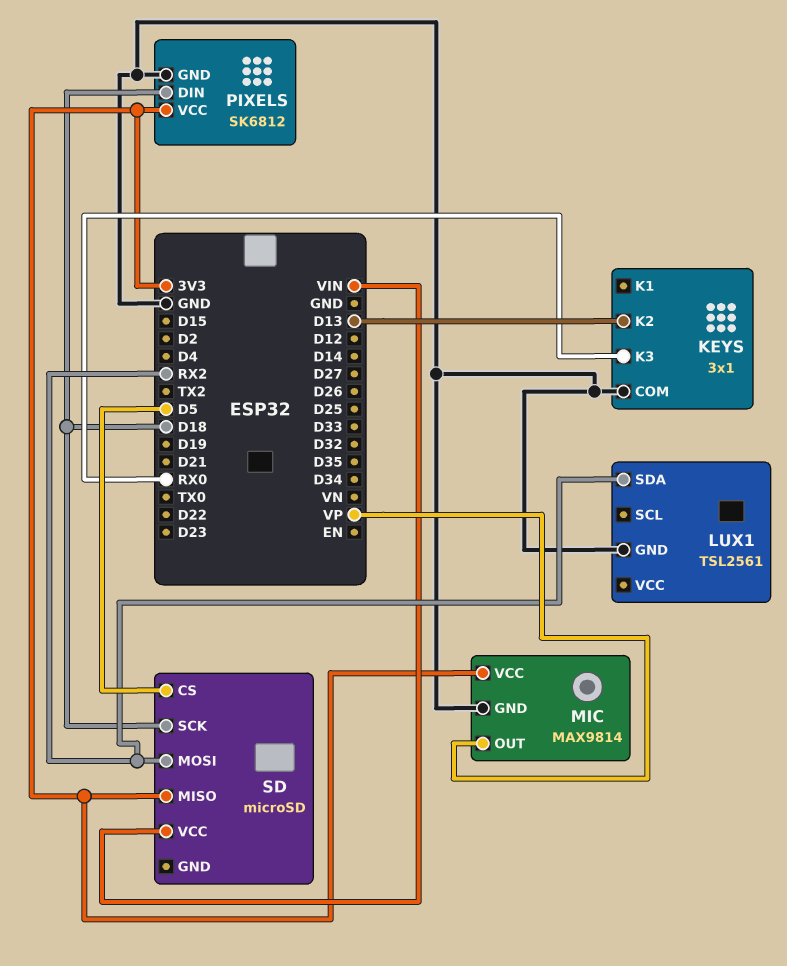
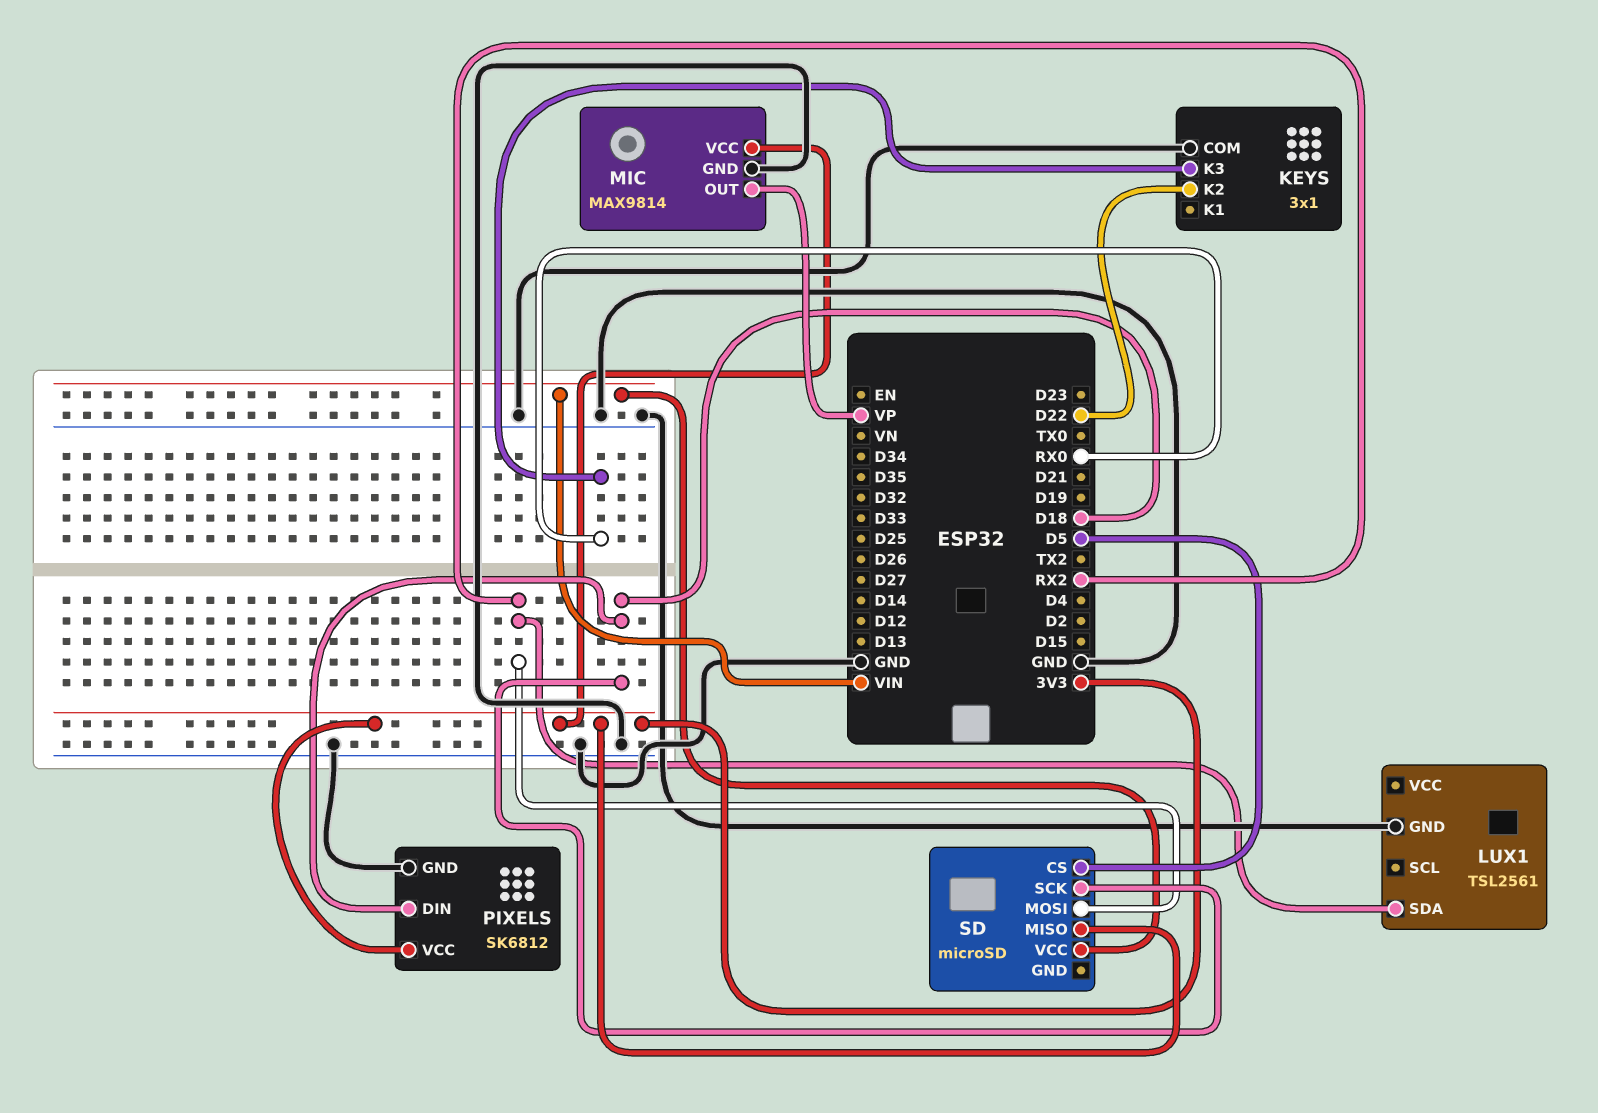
KEYS pin K2: D13 -> D22

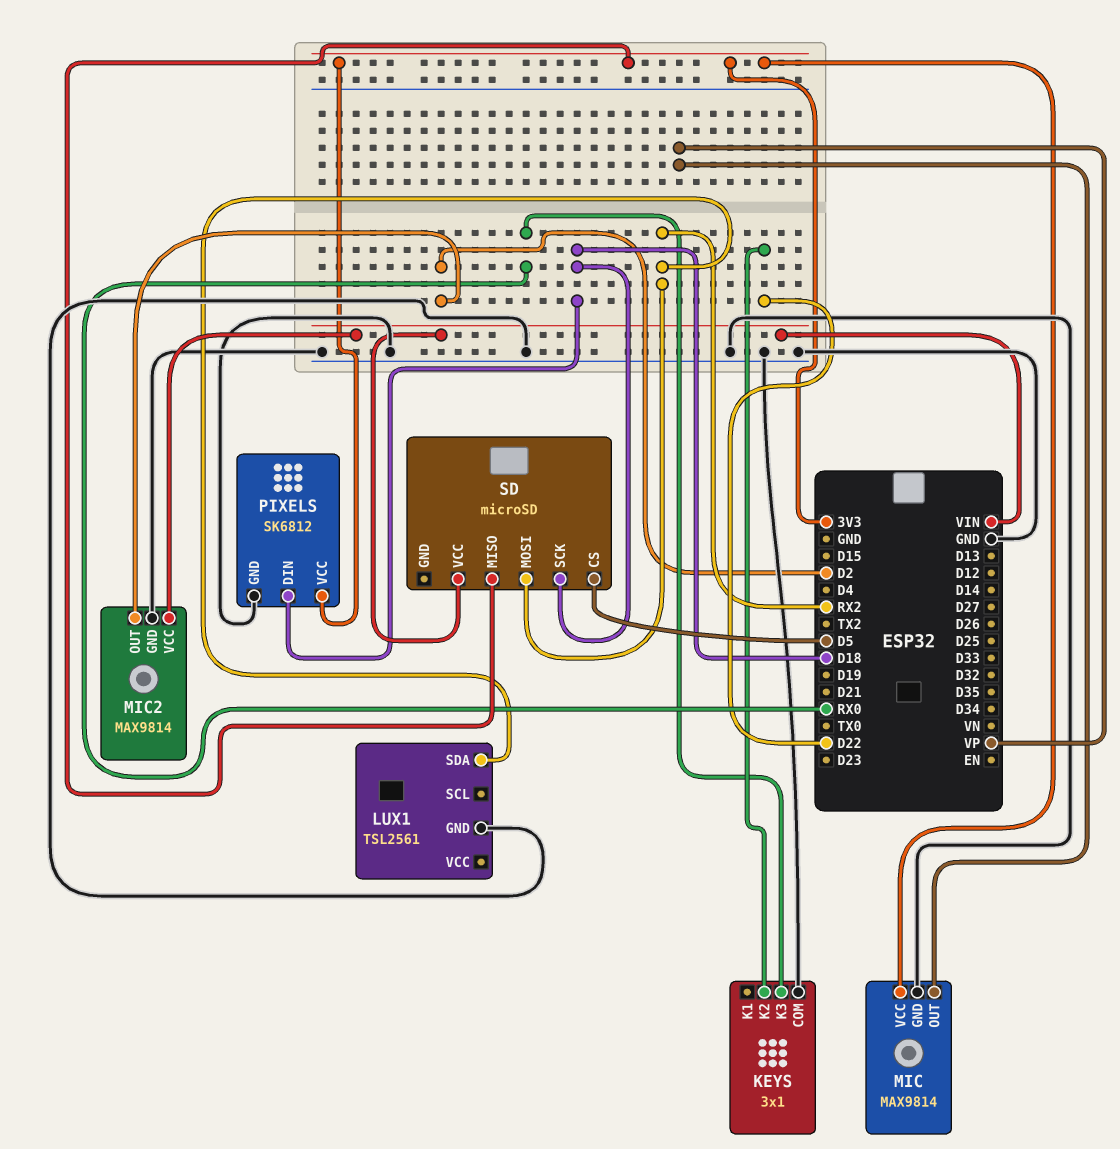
MIC2: none -> MAX9814
MIC2 pin GND: none -> GND
MIC2 pin OUT: none -> D2
MIC2 pin VCC: none -> VIN

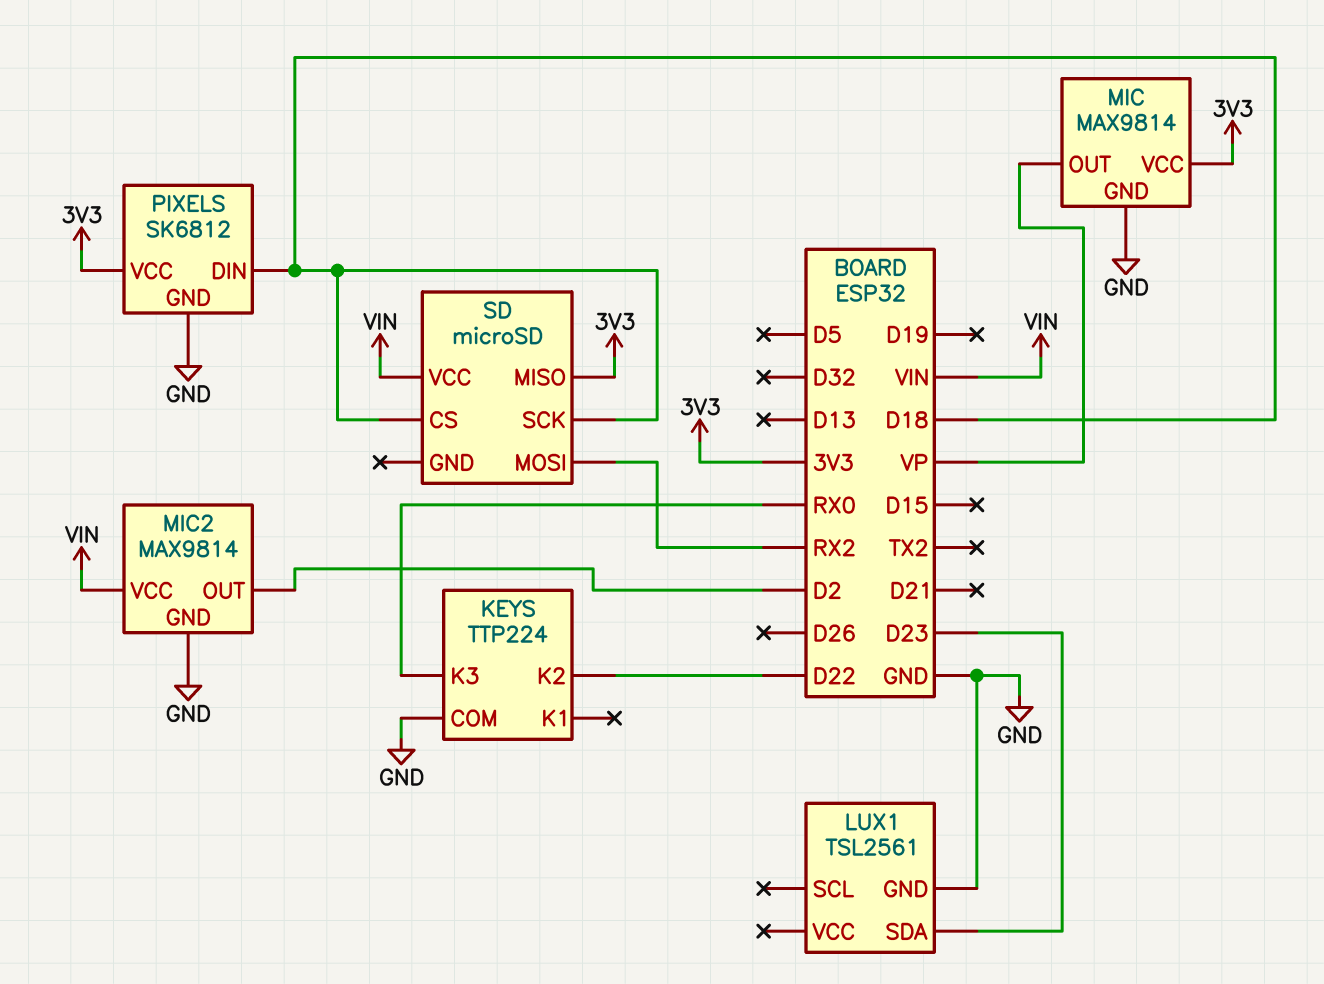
KEYS: 3x1 -> TTP224
LUX1 pin SDA: RX2 -> D23
SD pin CS: D5 -> D18

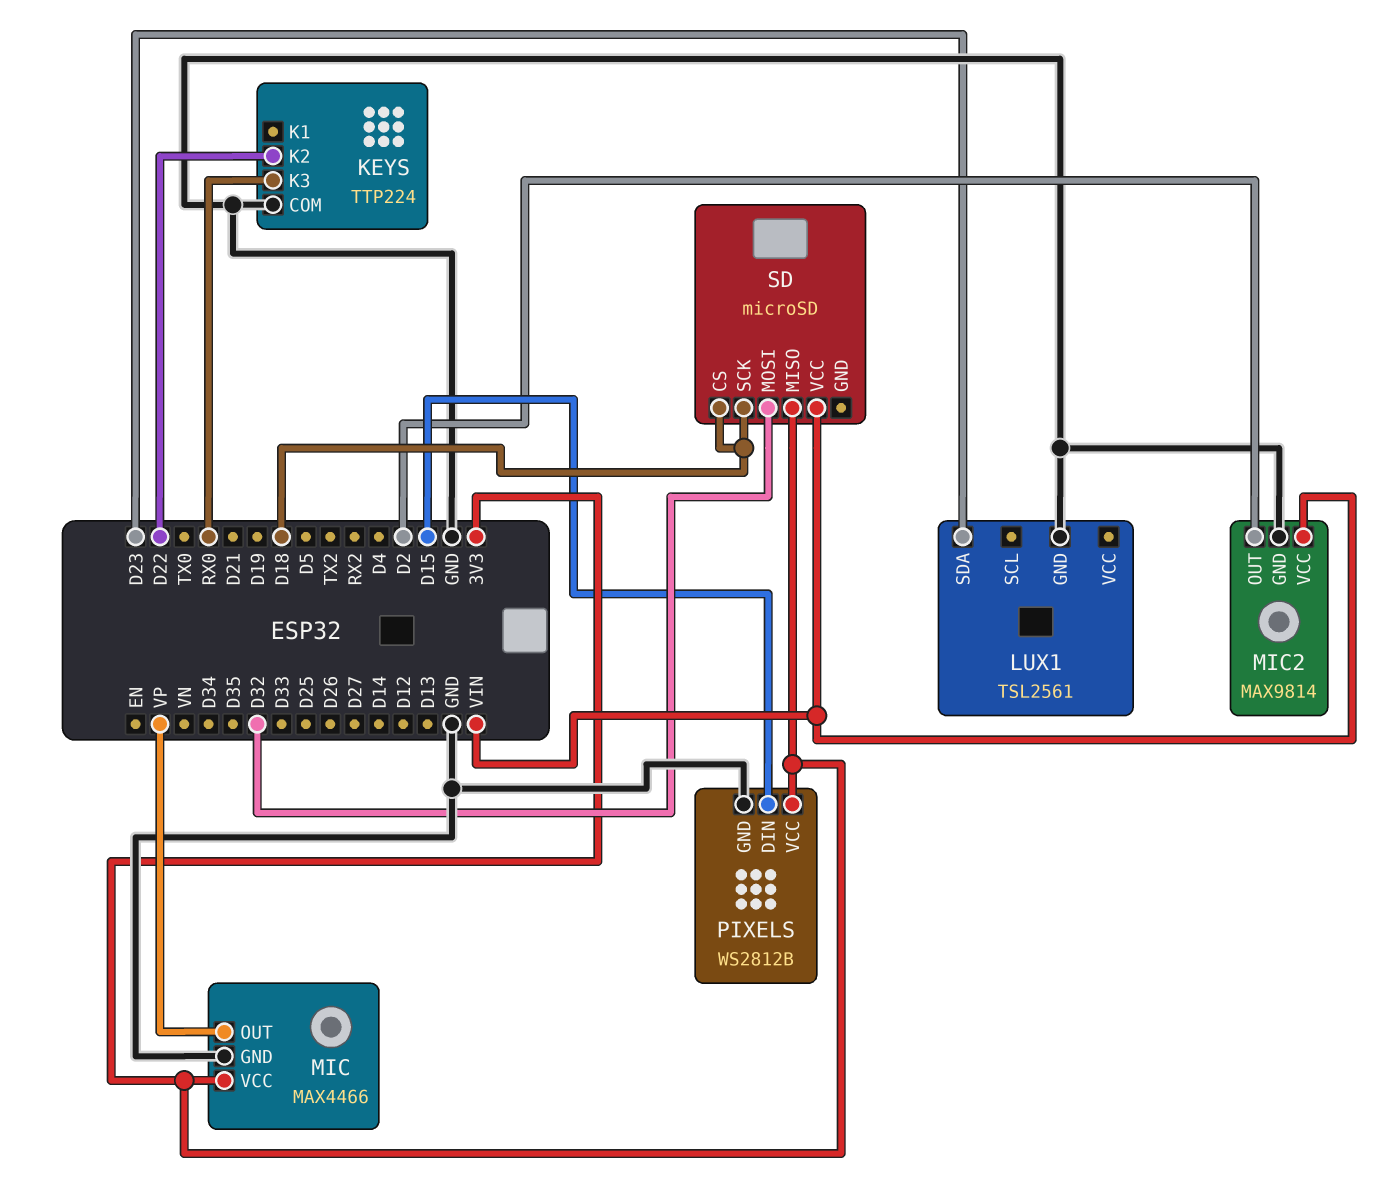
MIC: MAX9814 -> MAX4466
PIXELS: SK6812 -> WS2812B
PIXELS pin DIN: D18 -> D15
SD pin MOSI: RX2 -> D32

